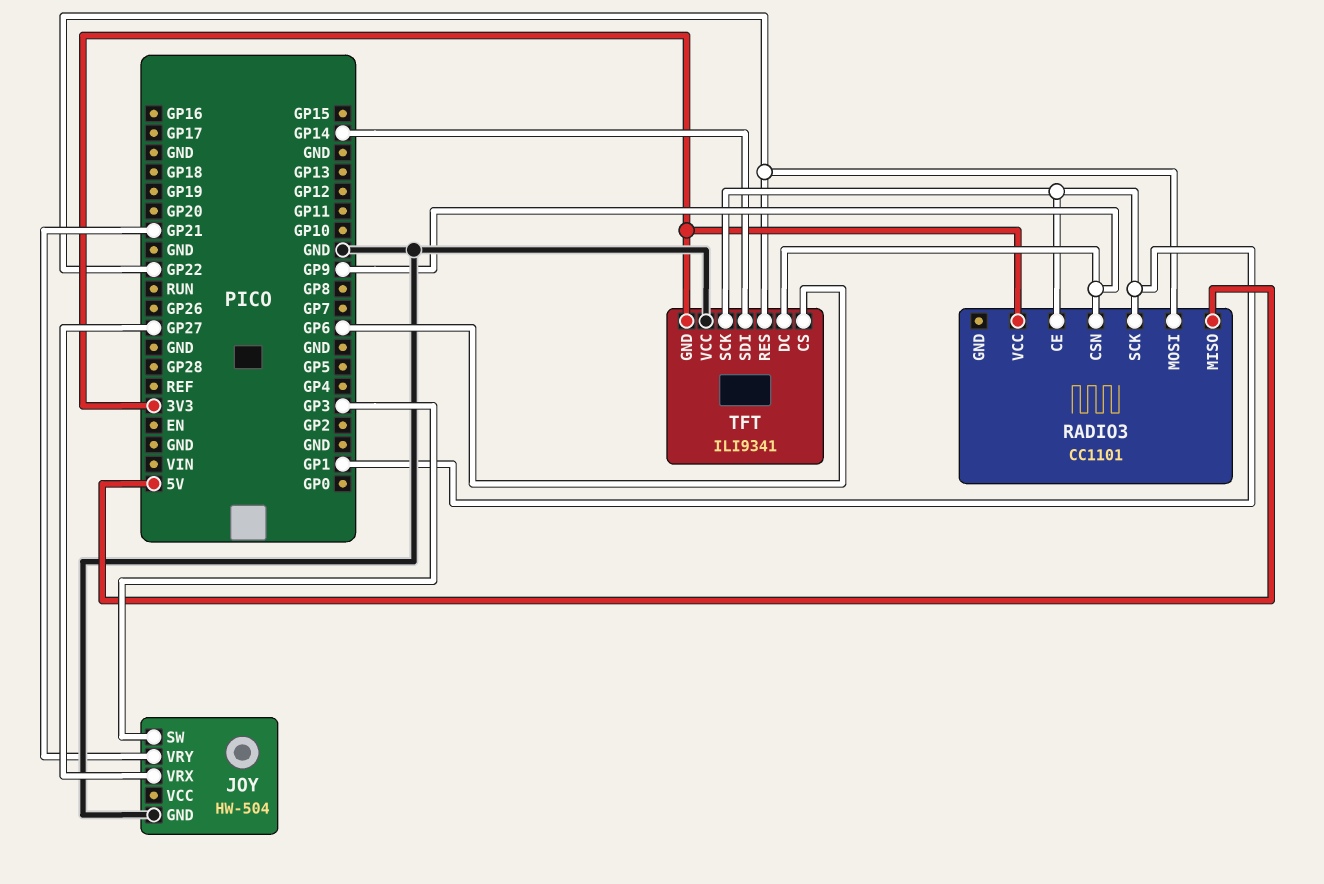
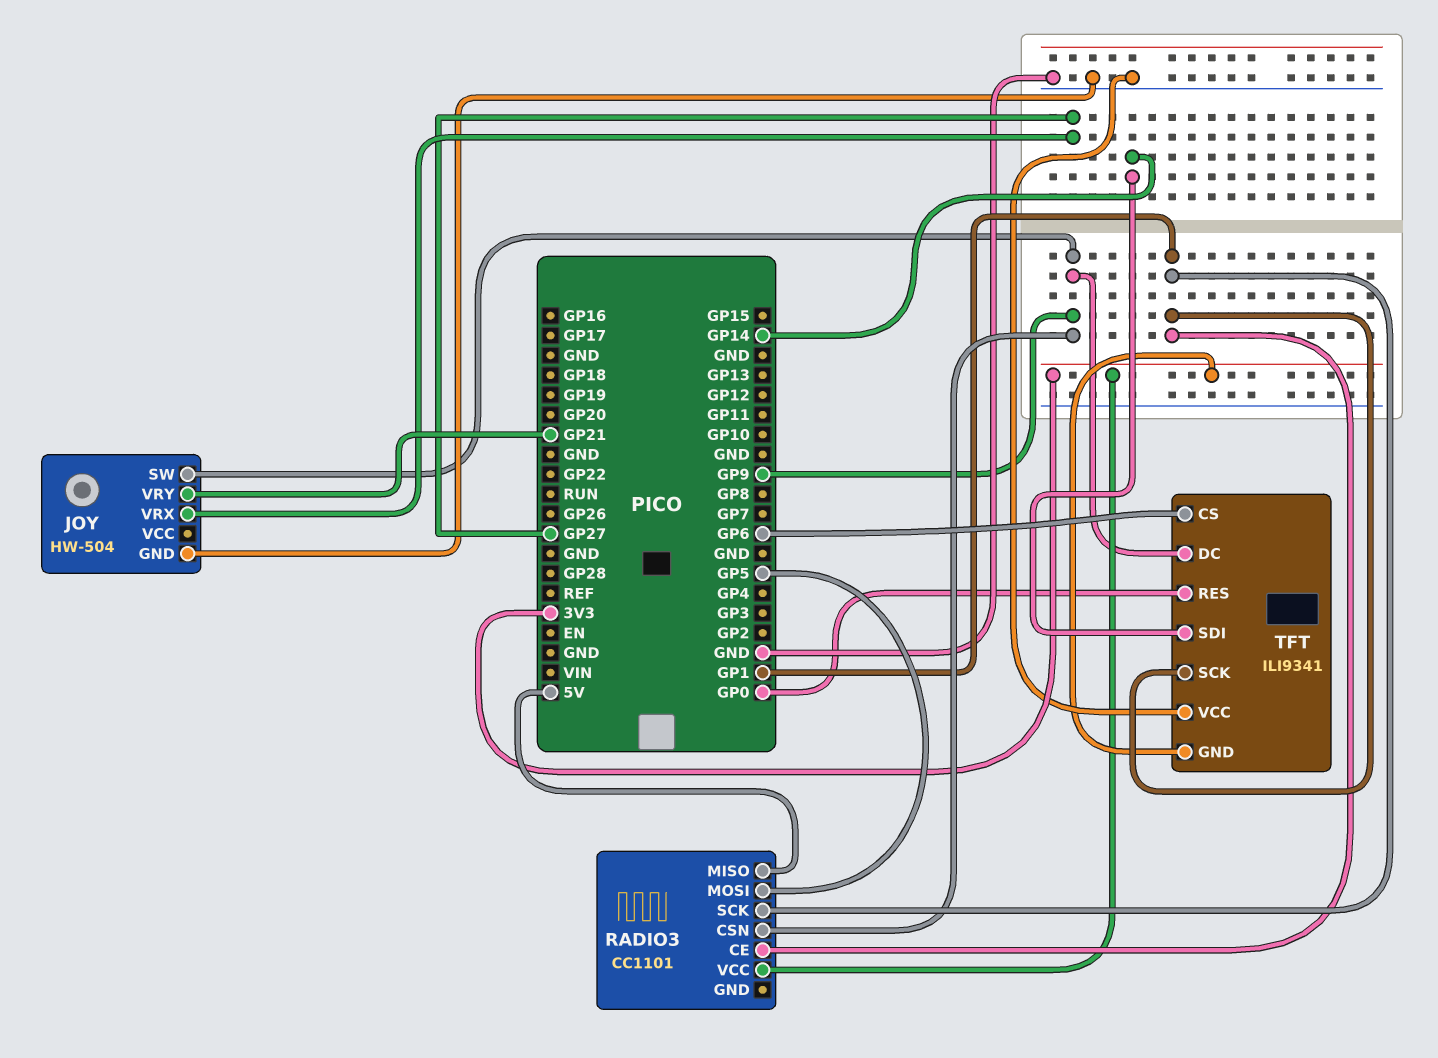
JOY pin SW: GP3 -> GP9
RADIO3 pin MOSI: GP22 -> GP5
TFT pin RES: GP22 -> GP0

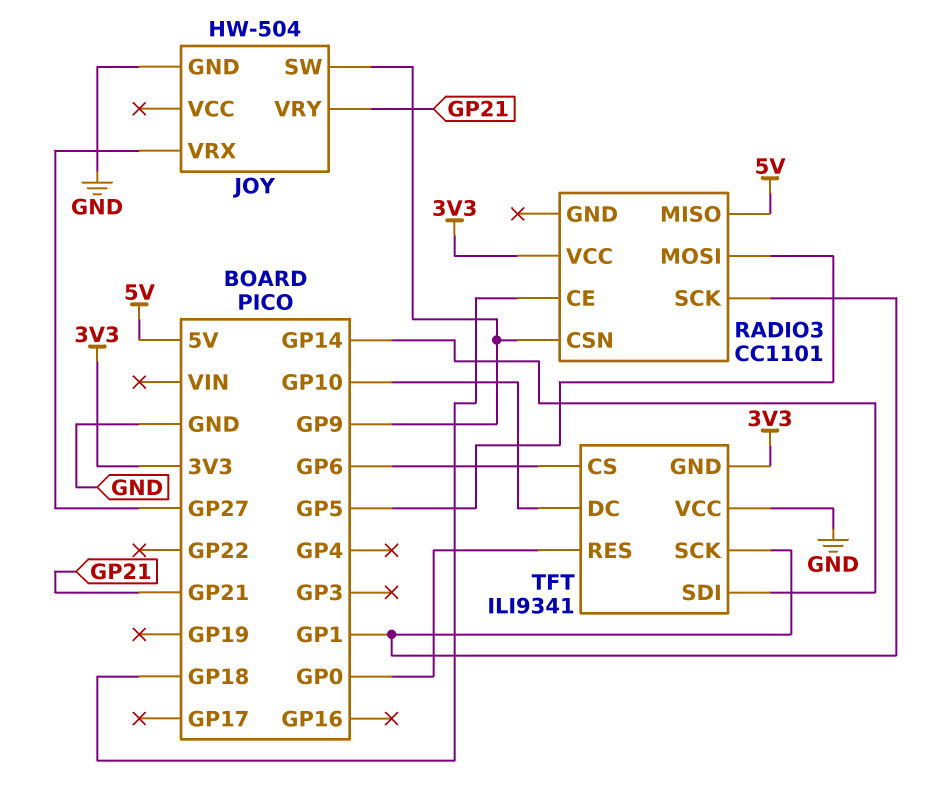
RADIO3 pin CE: GP1 -> GP18
TFT pin DC: GP9 -> GP10

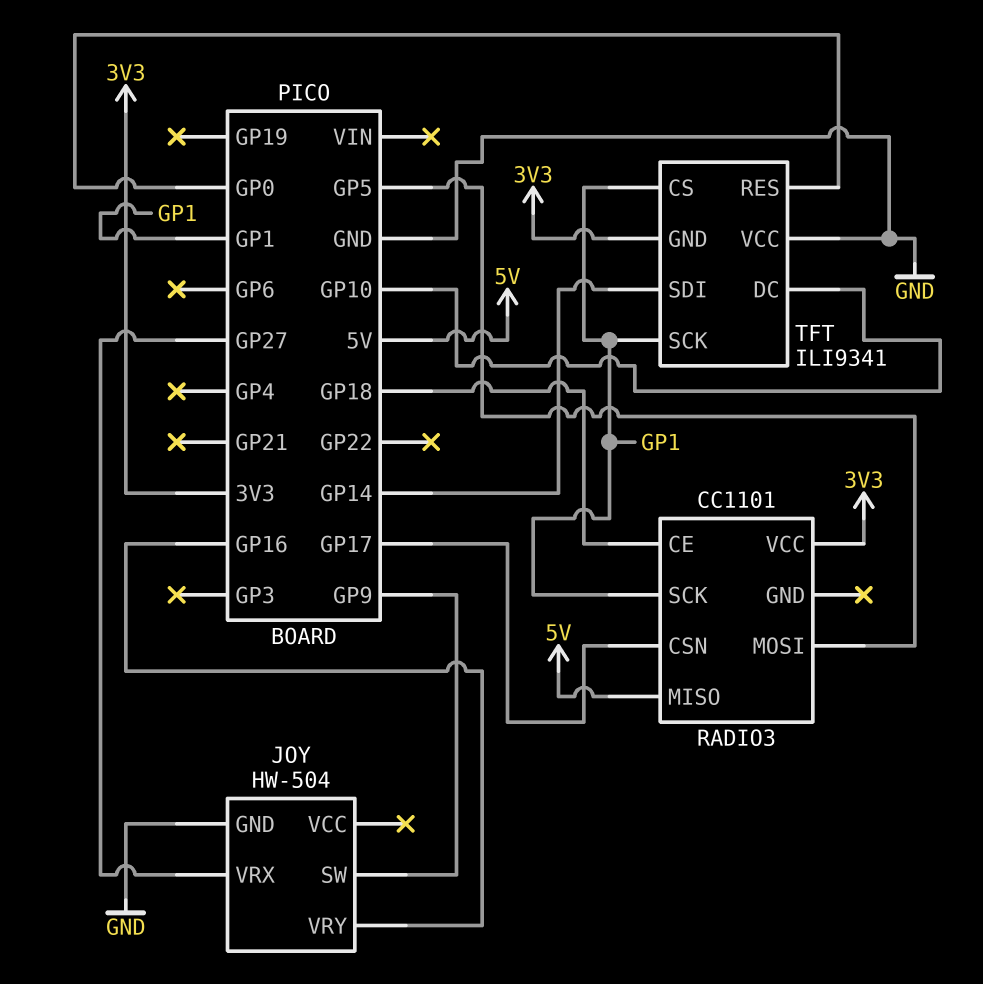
JOY pin VRY: GP21 -> GP16
RADIO3 pin CSN: GP9 -> GP17
TFT pin CS: GP6 -> GP1

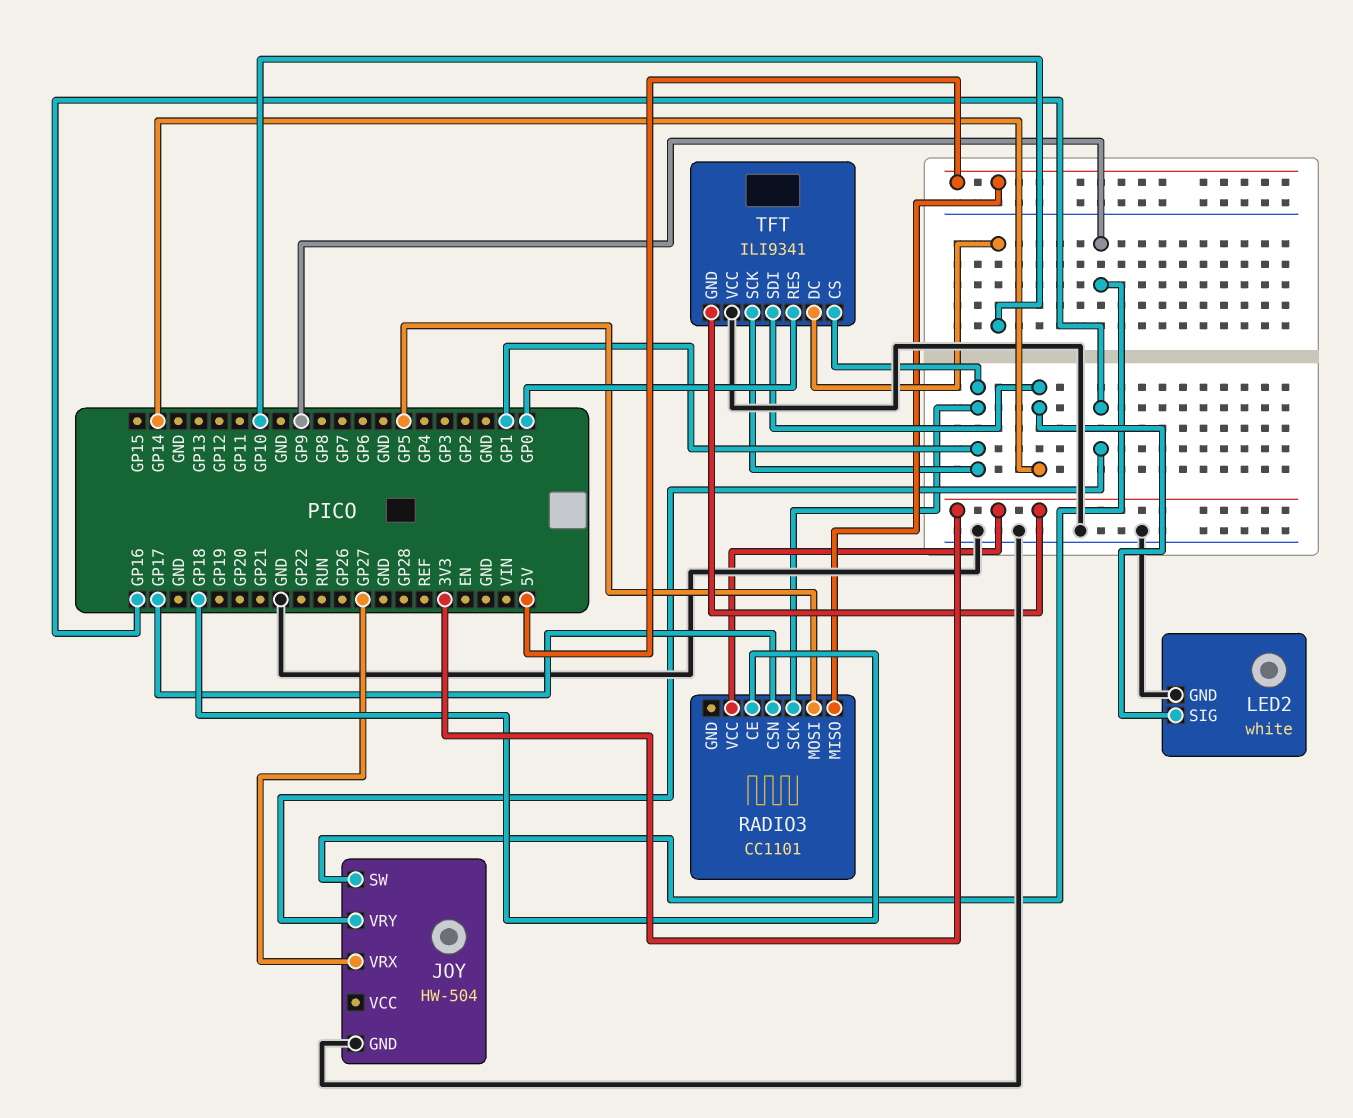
LED2: none -> white
LED2 pin GND: none -> GND
LED2 pin SIG: none -> GP14

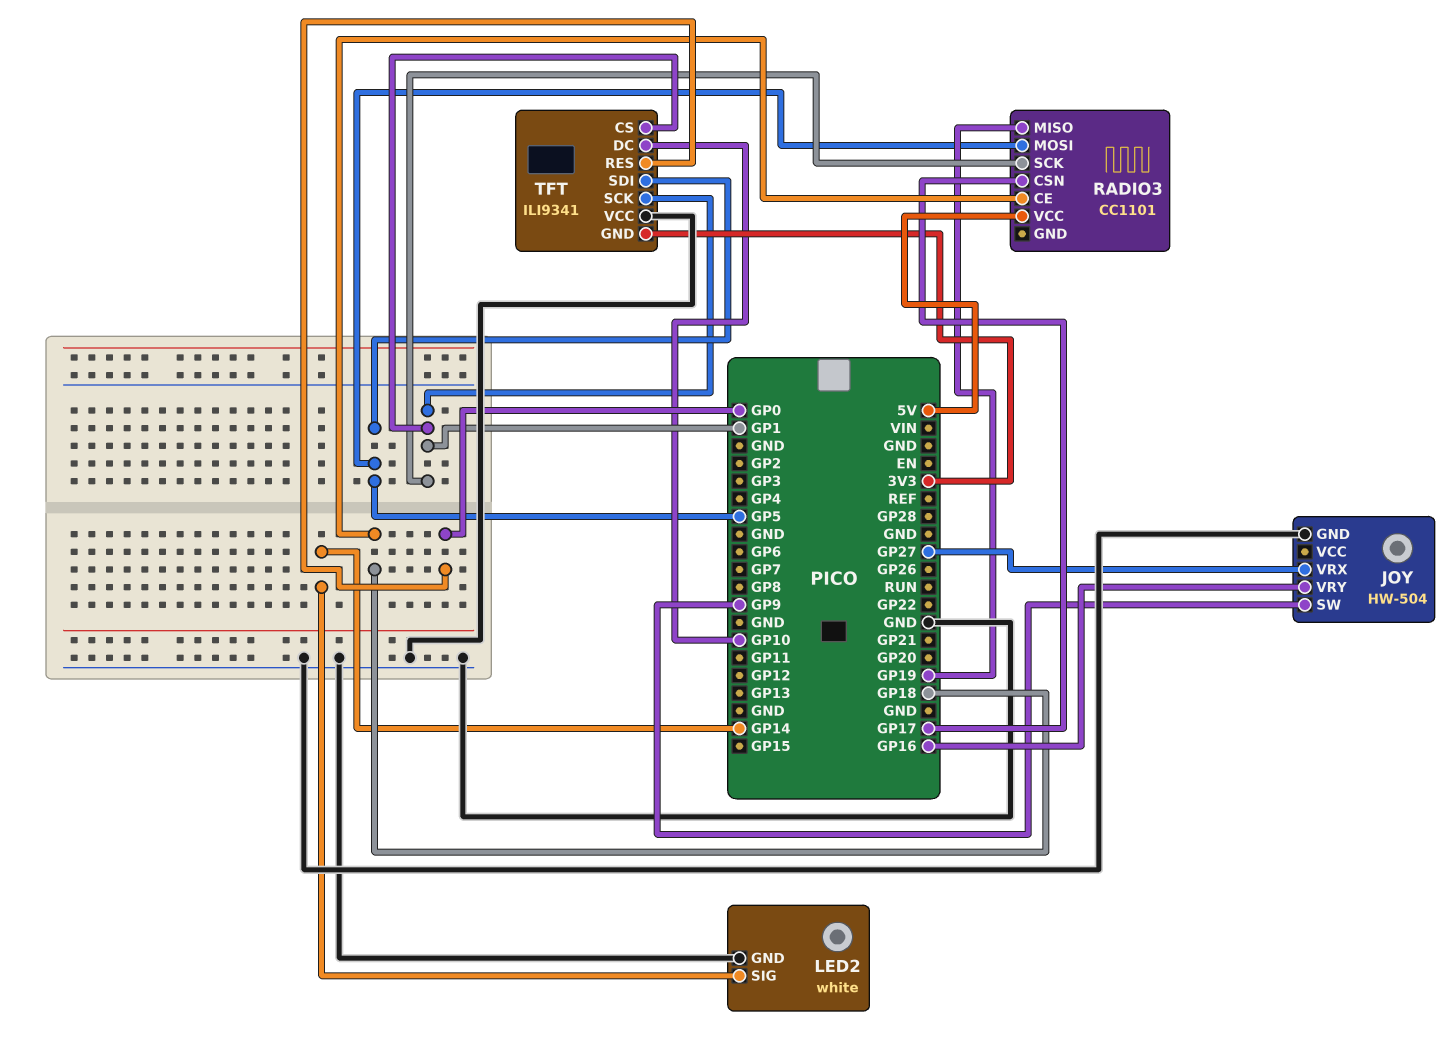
RADIO3 pin MISO: 5V -> GP19
RADIO3 pin VCC: 3V3 -> 5V
TFT pin SDI: GP14 -> GP5

